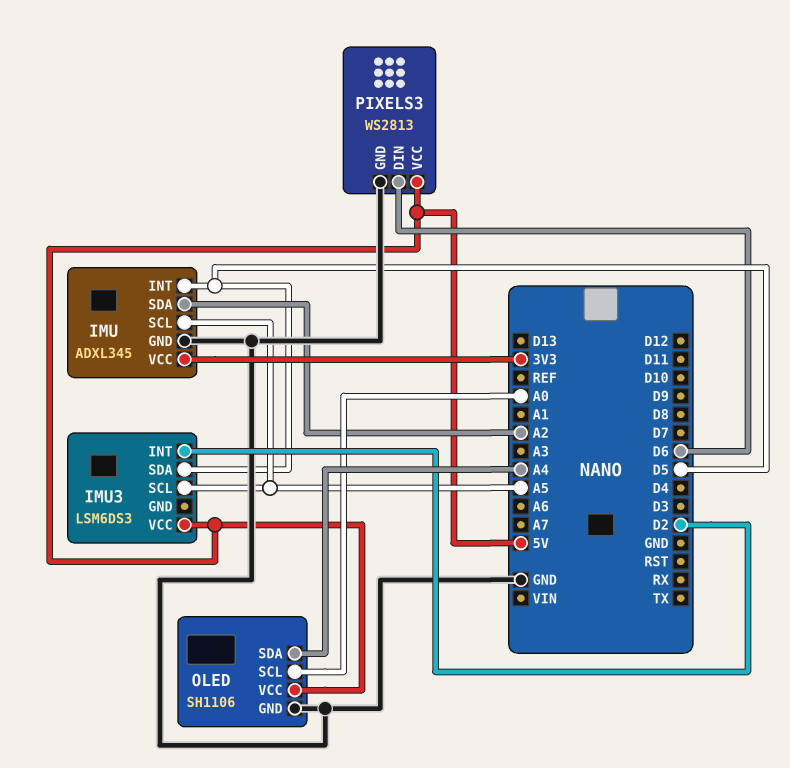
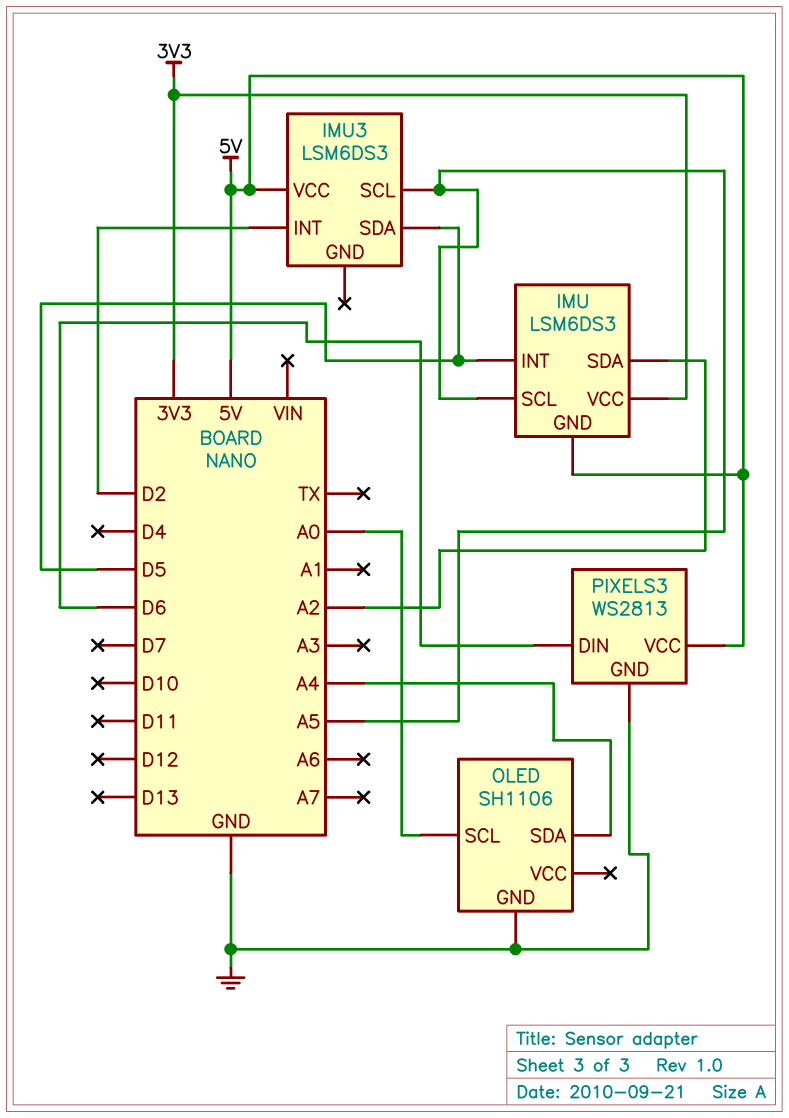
IMU: ADXL345 -> LSM6DS3
IMU pin GND: GND -> 5V
OLED pin VCC: 5V -> none

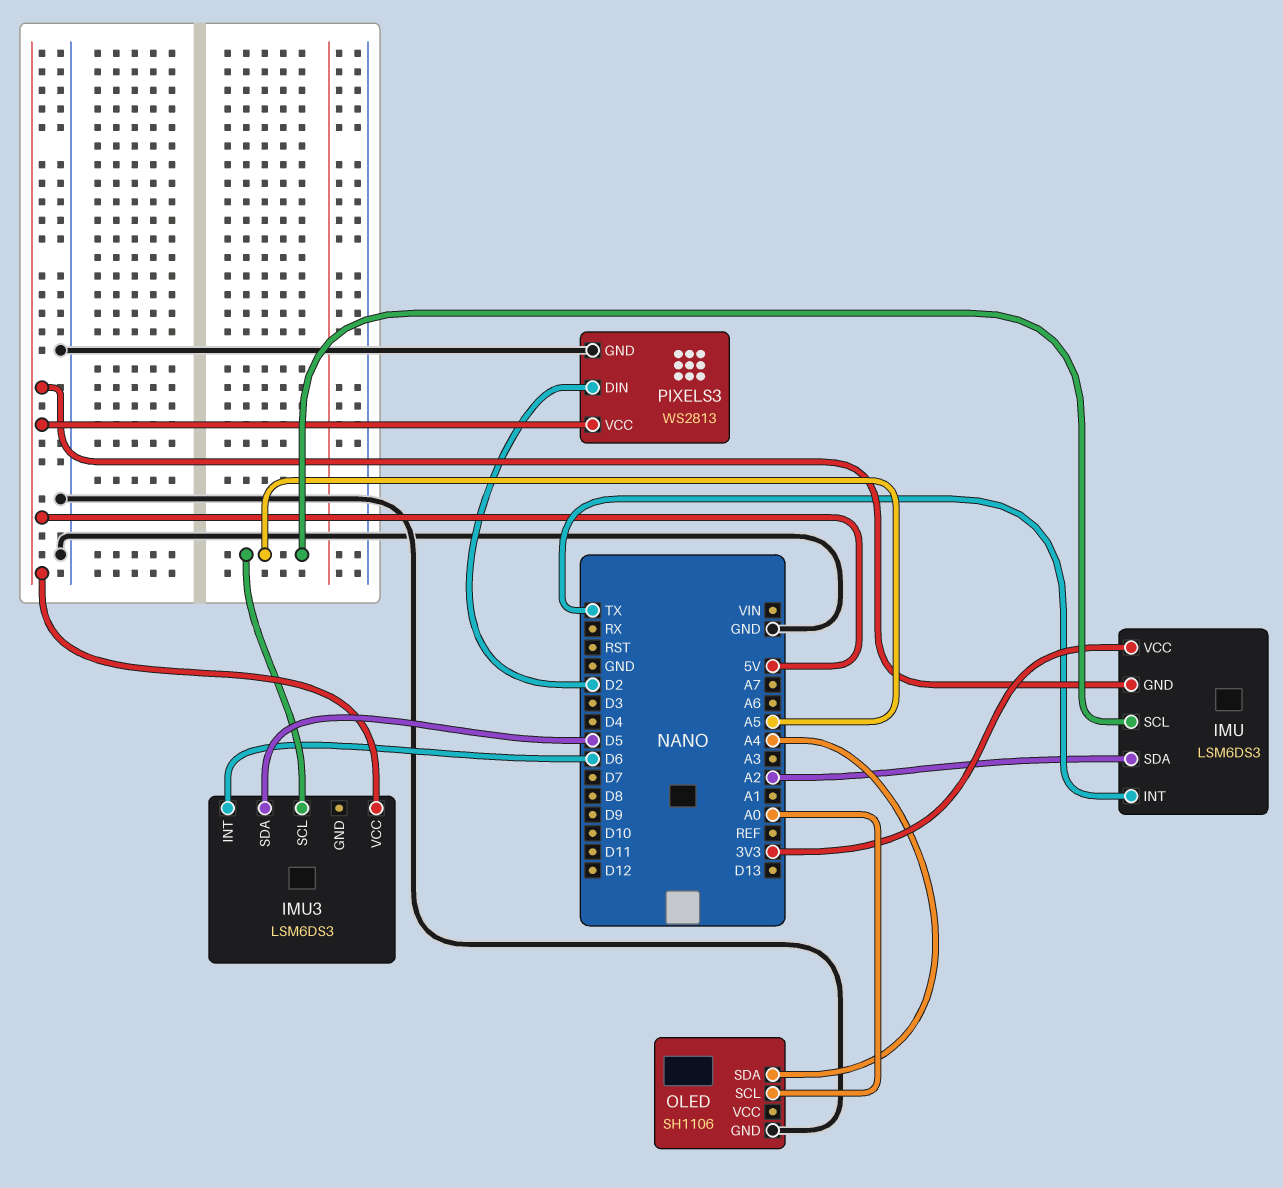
IMU pin INT: D5 -> TX
IMU3 pin INT: D2 -> D6
PIXELS3 pin DIN: D6 -> D2

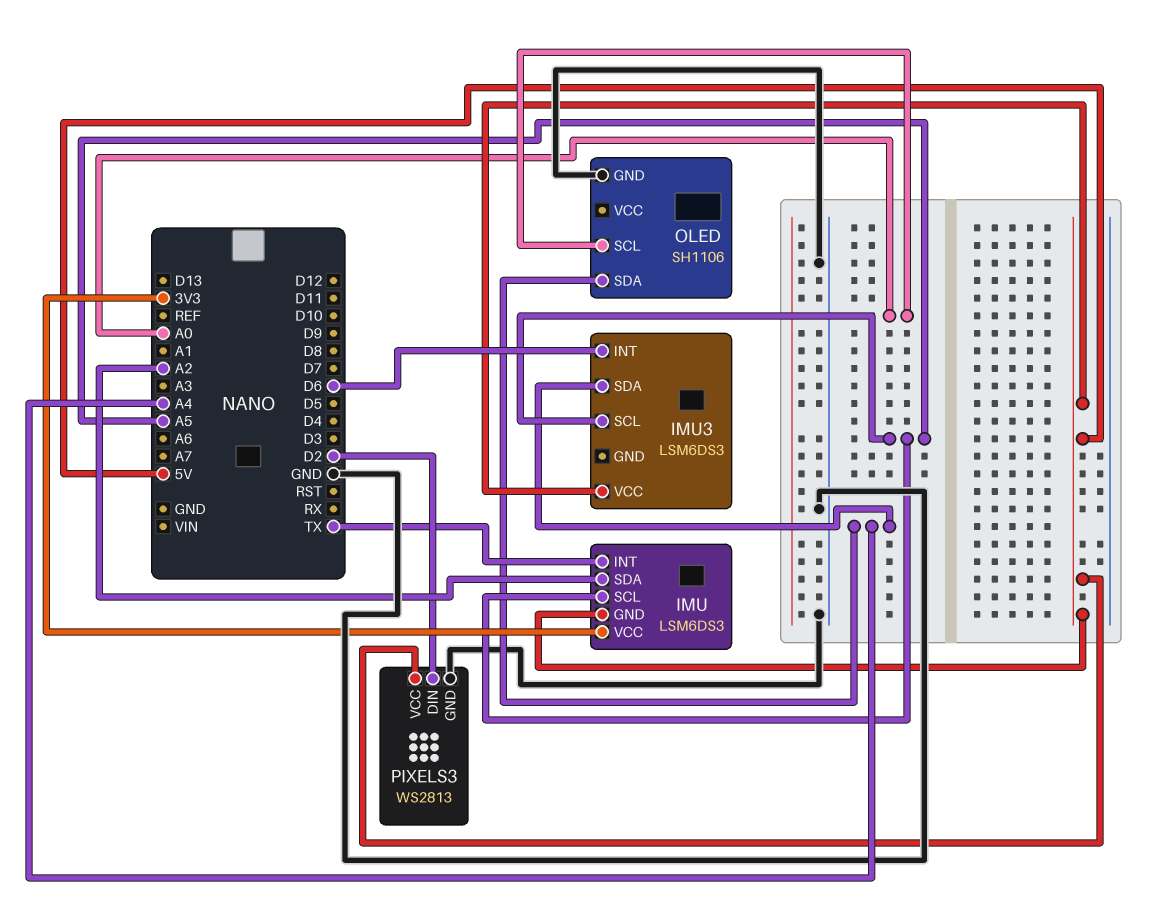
IMU3 pin SDA: D5 -> A4

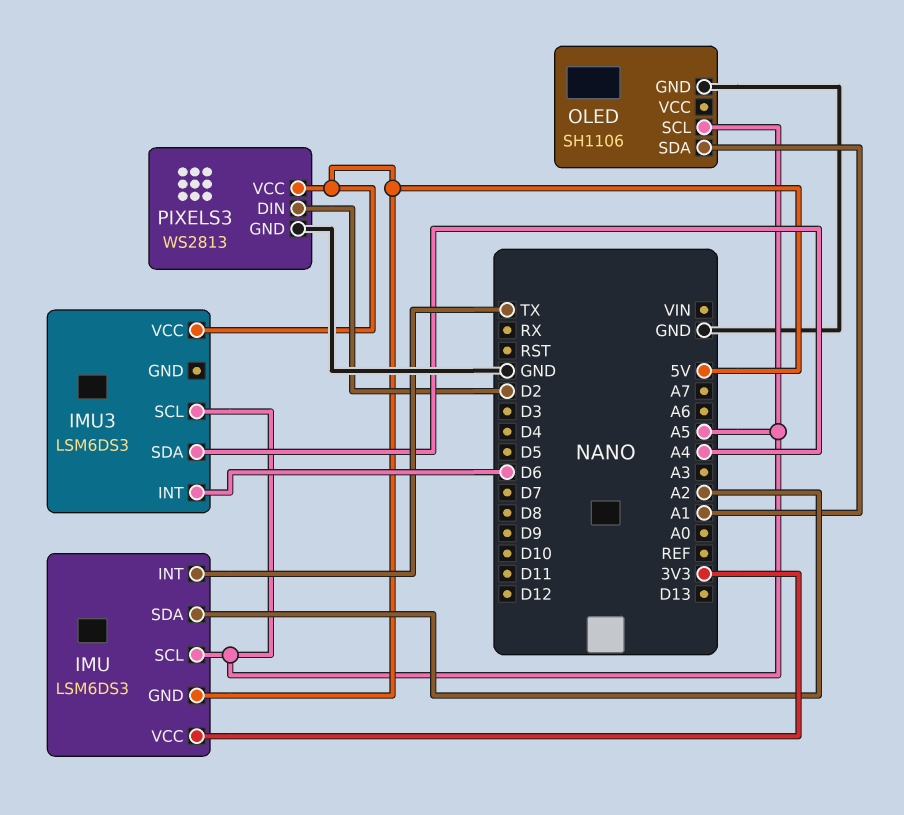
OLED pin SCL: A0 -> A5
OLED pin SDA: A4 -> A1

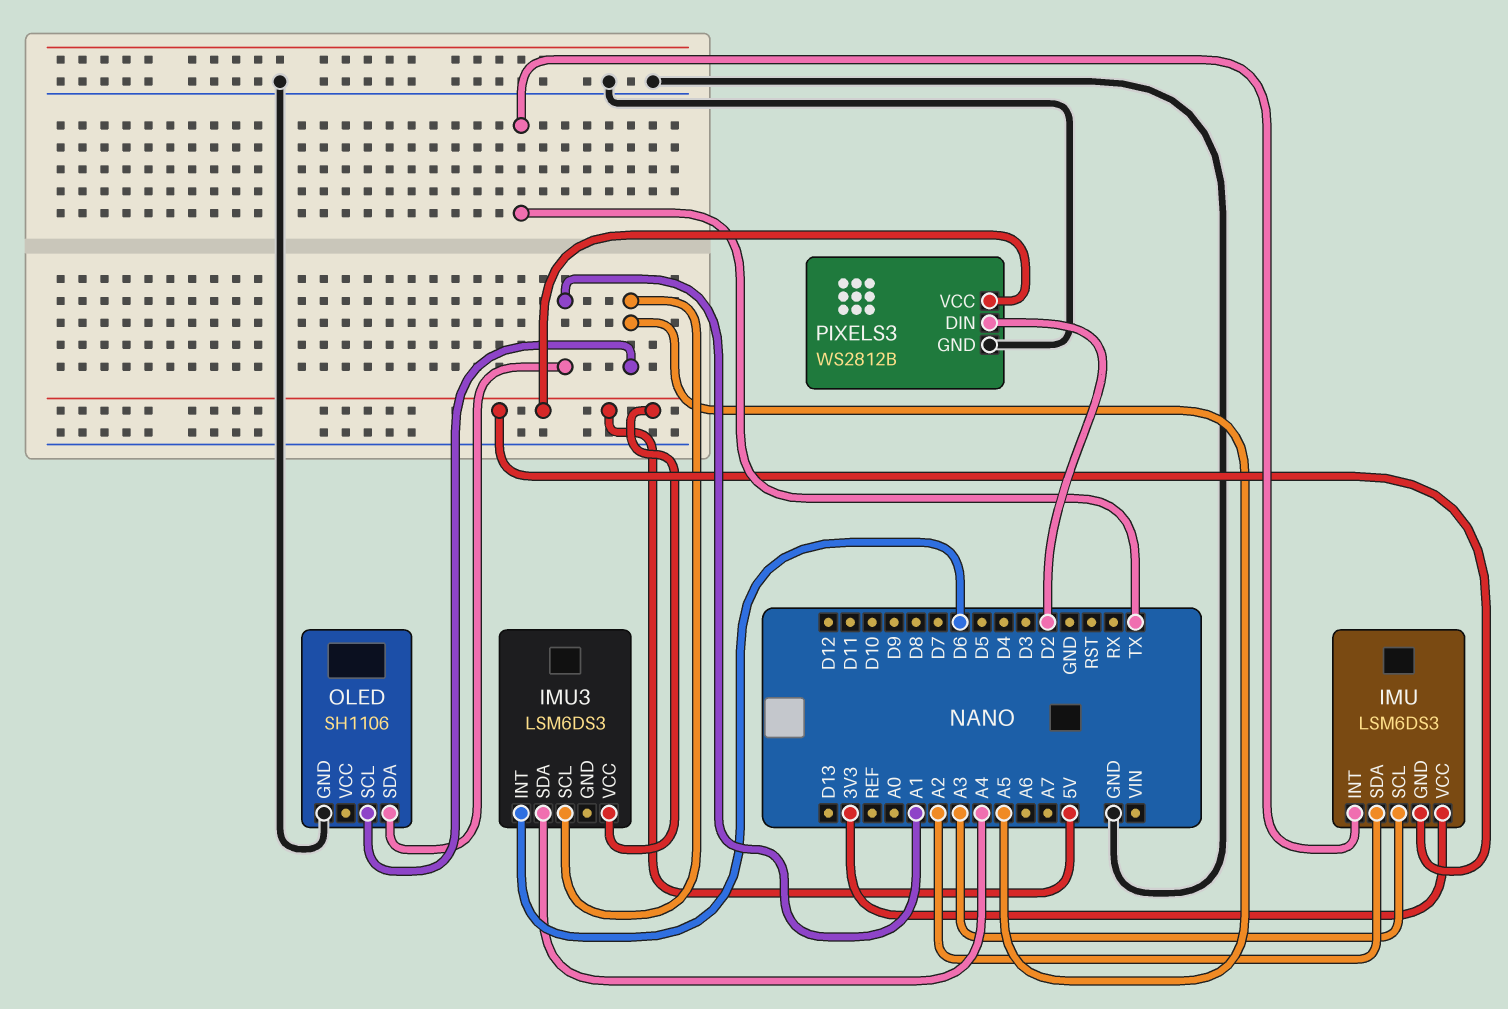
IMU pin SCL: A5 -> A3
PIXELS3: WS2813 -> WS2812B

